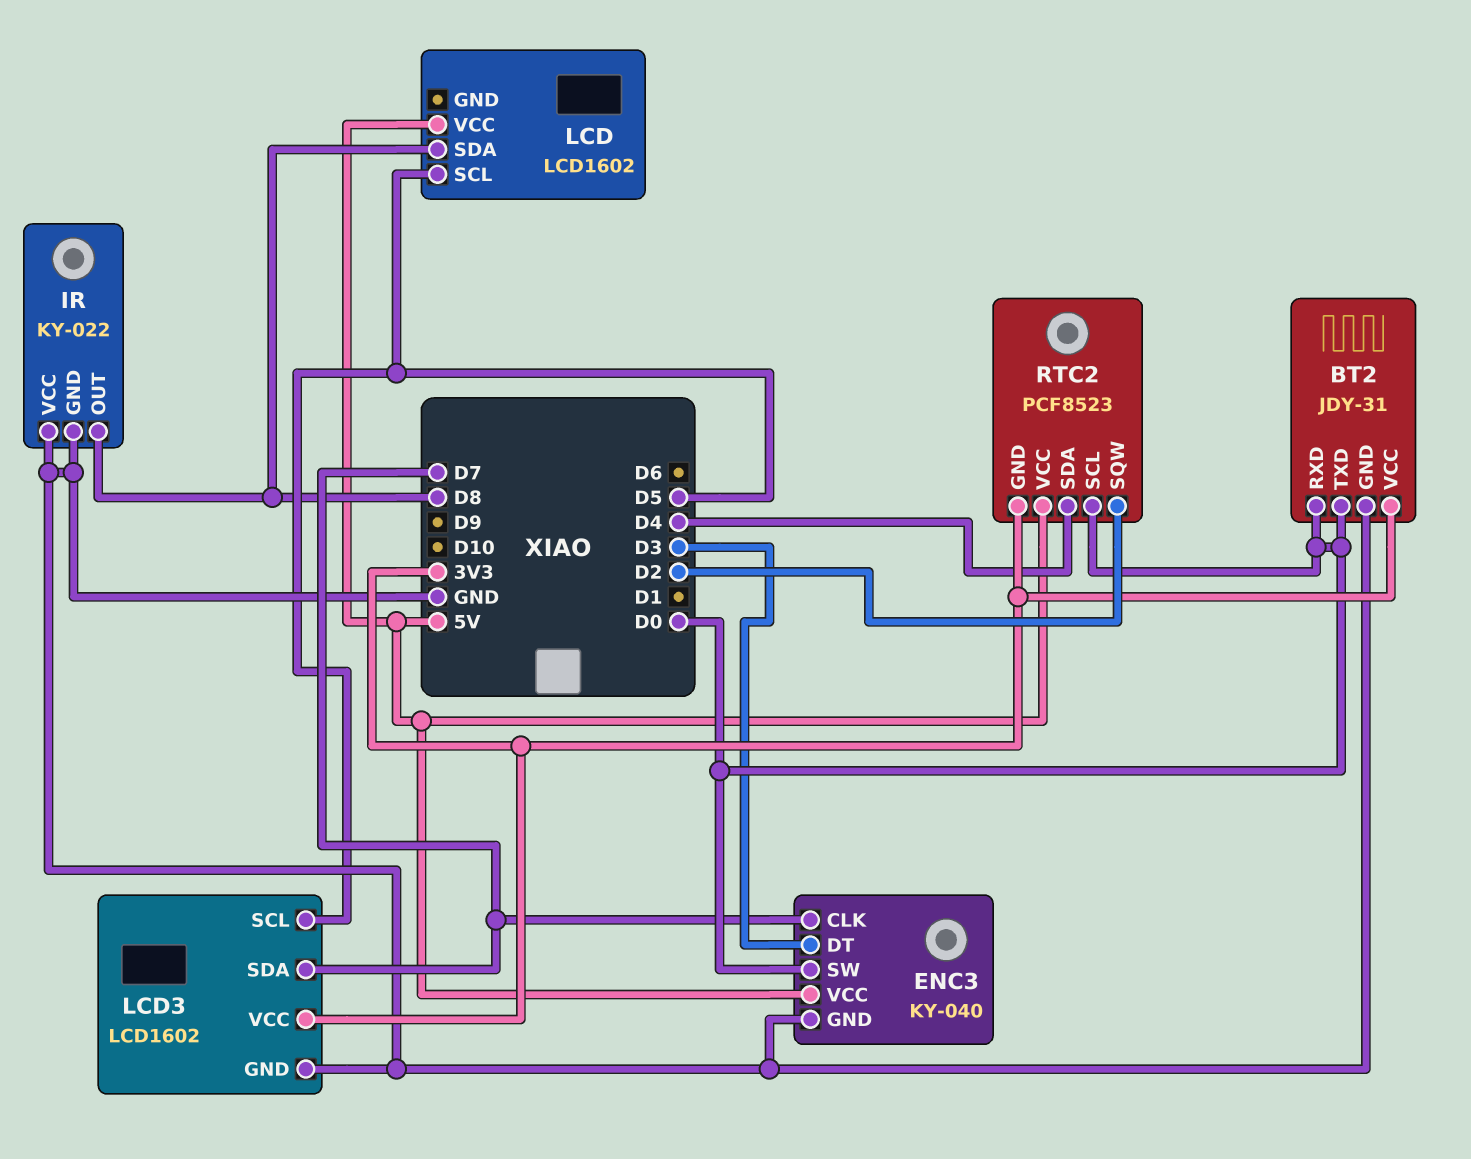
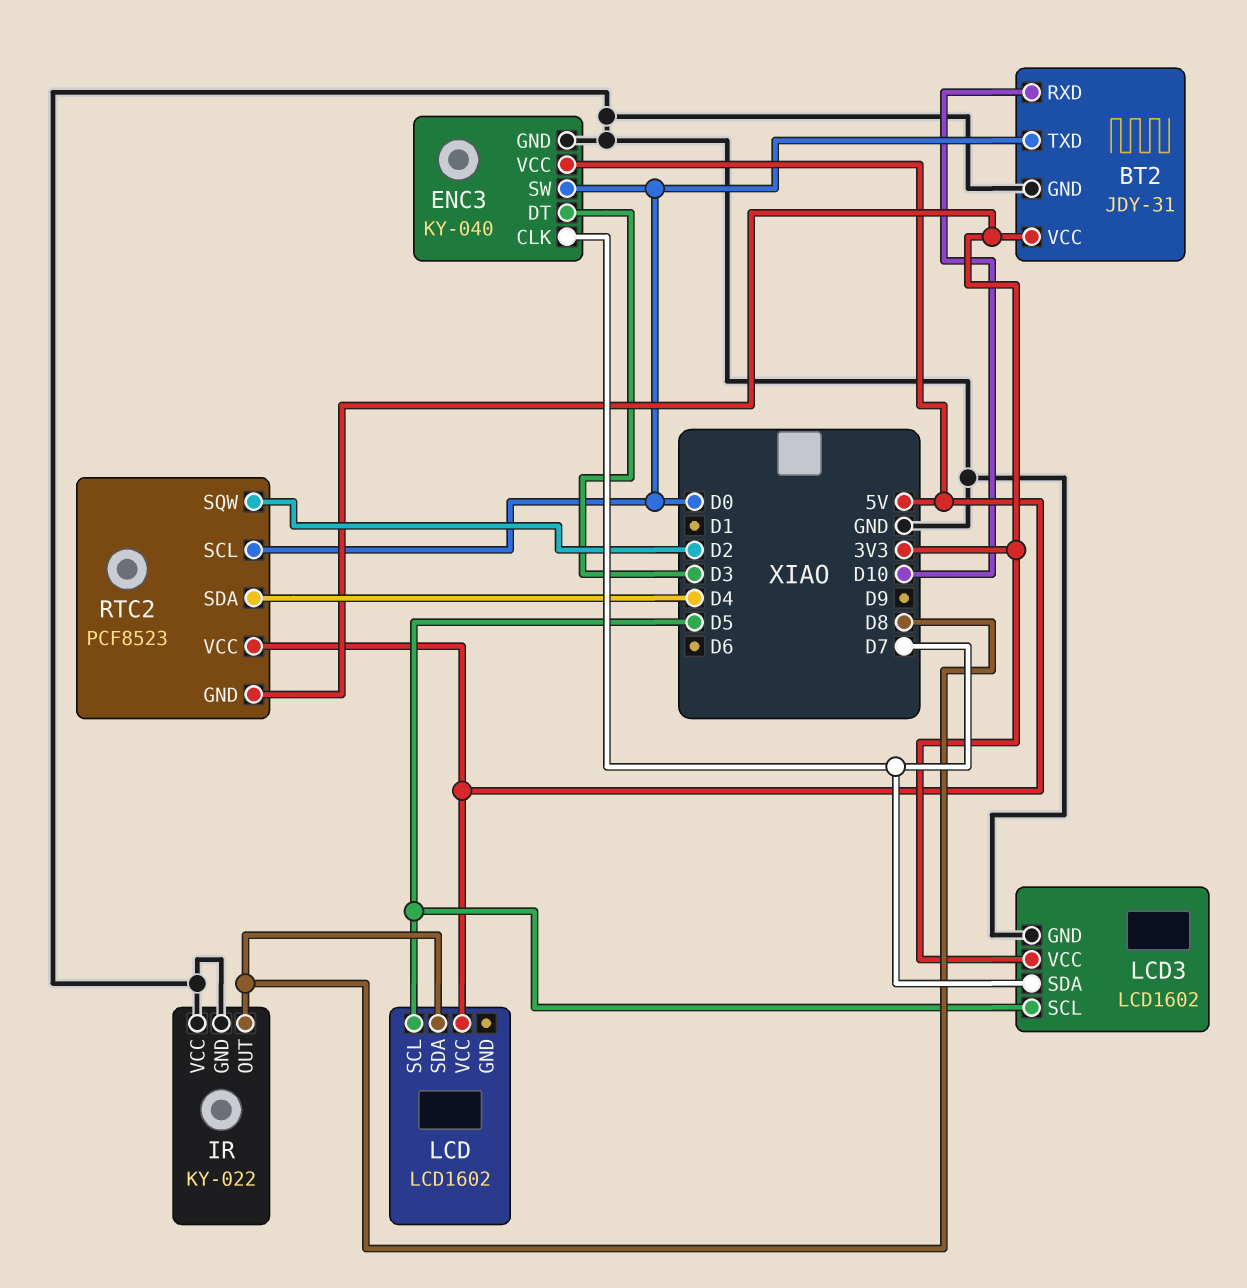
BT2 pin RXD: D0 -> D10

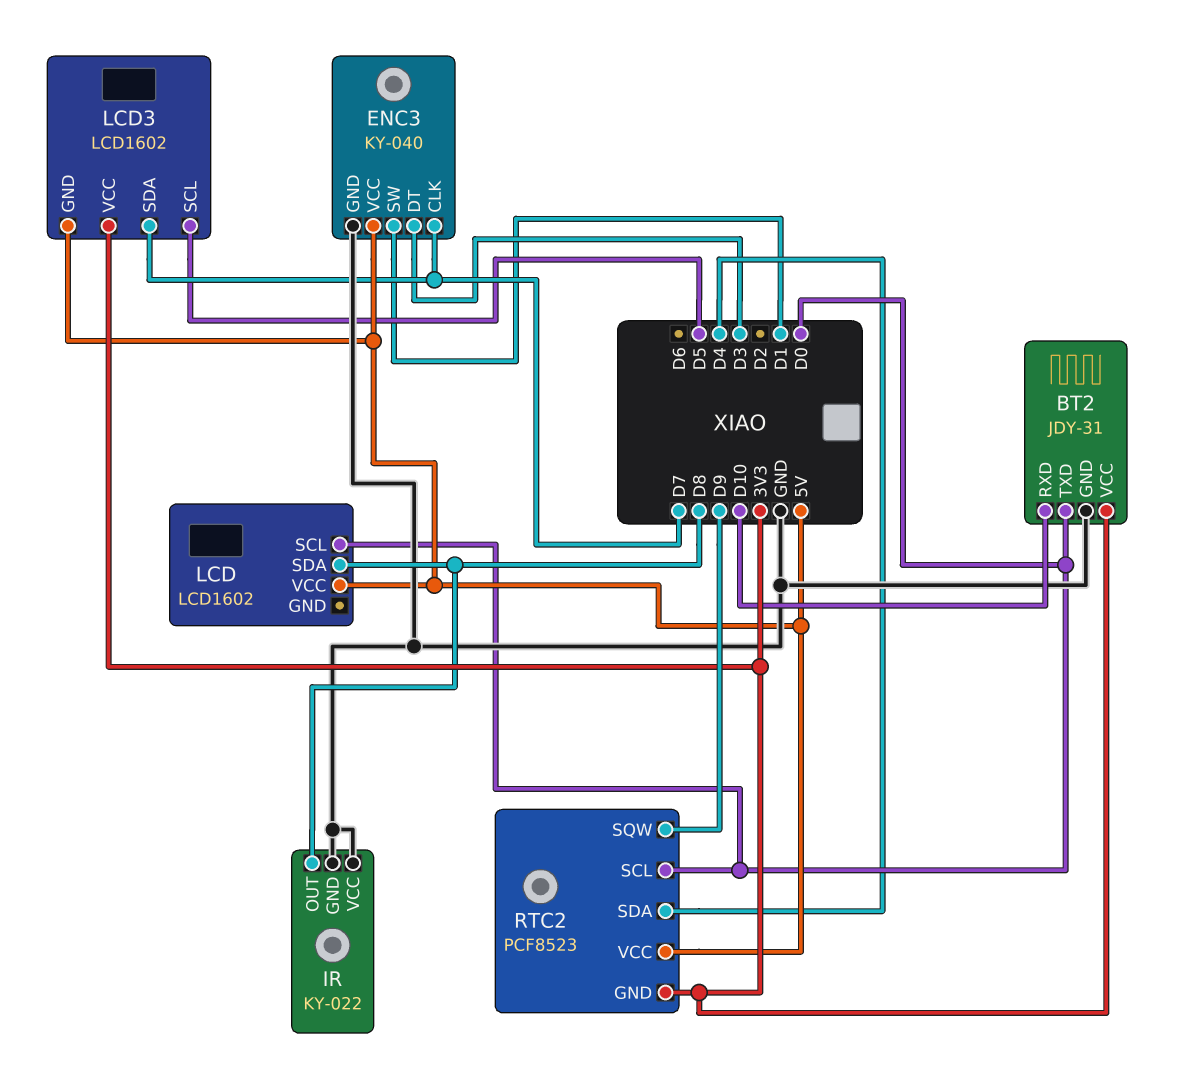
ENC3 pin SW: D0 -> D1
LCD pin SCL: D5 -> D0
LCD3 pin GND: GND -> 5V
RTC2 pin SQW: D2 -> D9

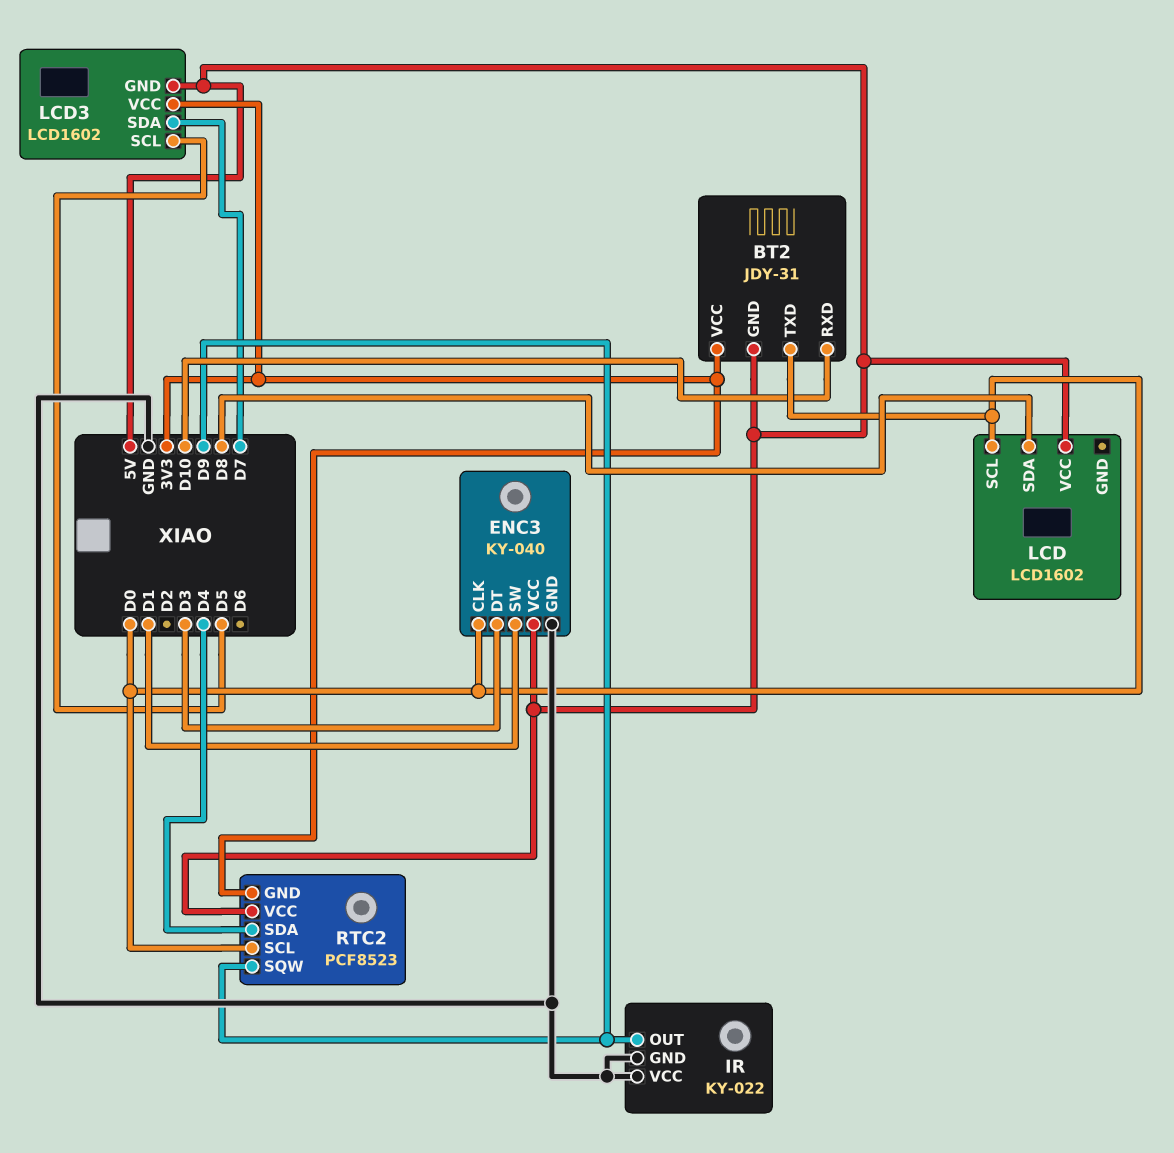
BT2 pin GND: GND -> 5V
ENC3 pin CLK: D7 -> D0
IR pin OUT: D8 -> D9

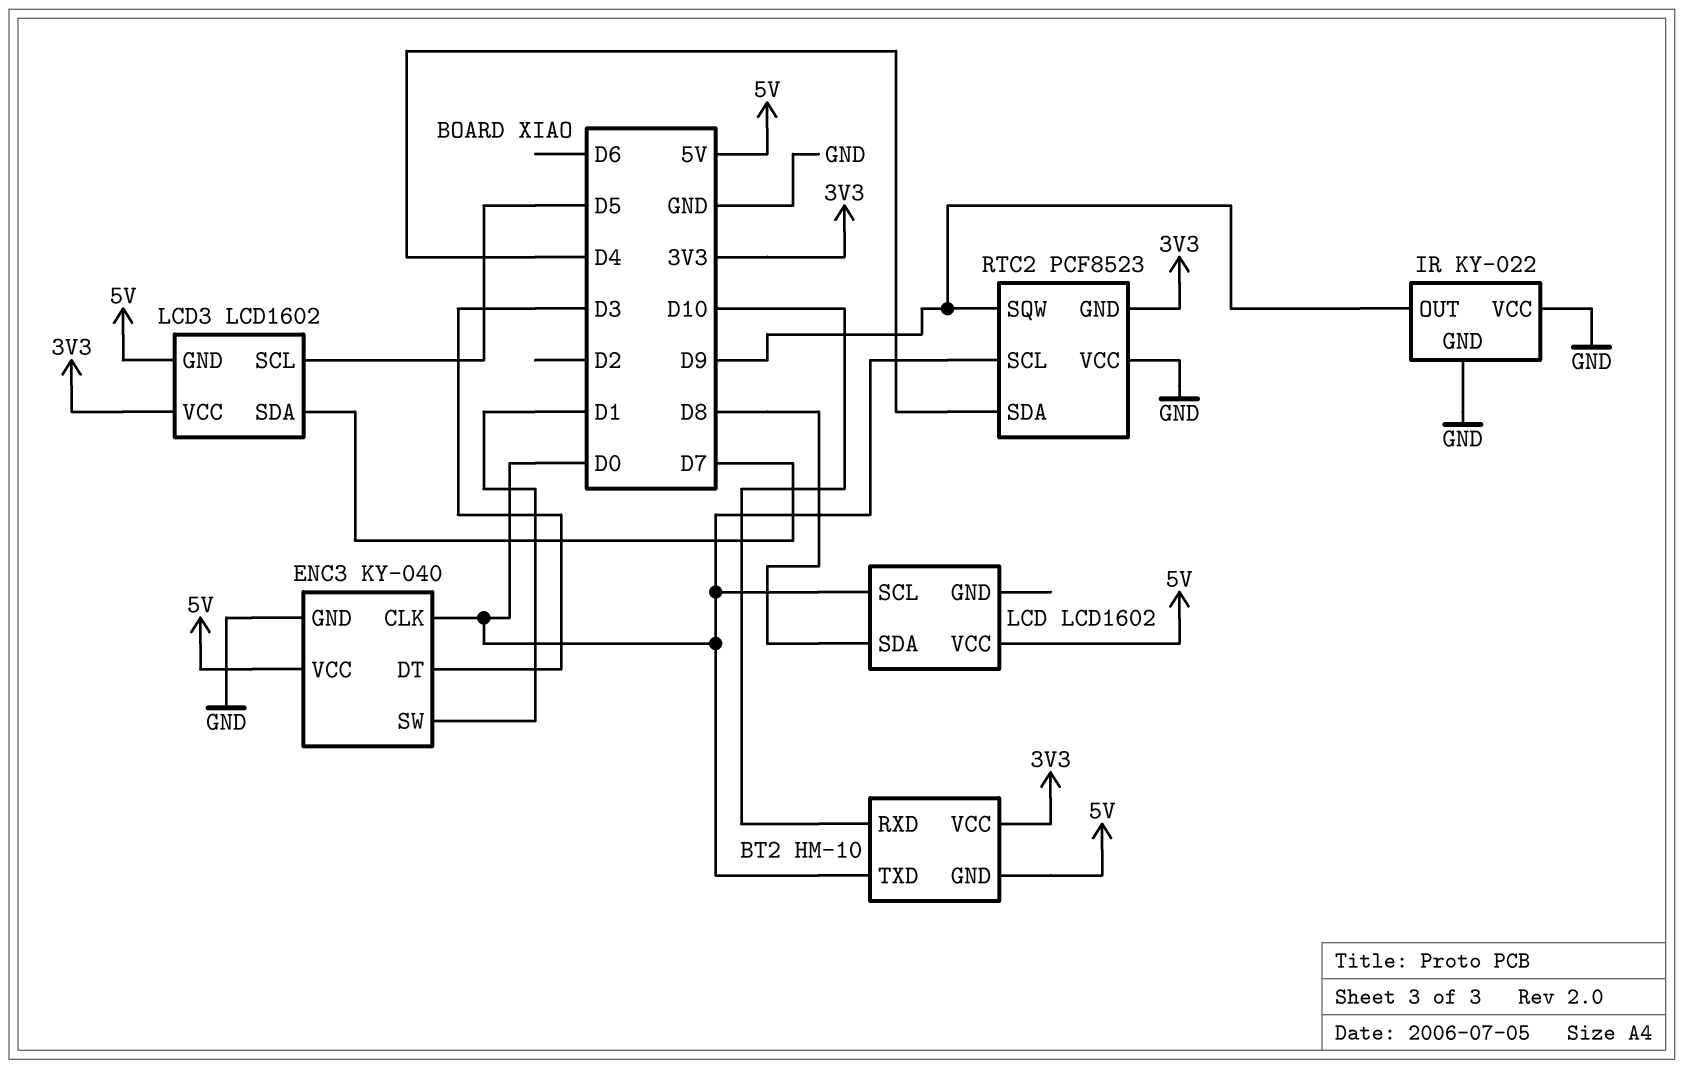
BT2: JDY-31 -> HM-10
RTC2 pin VCC: 5V -> GND

